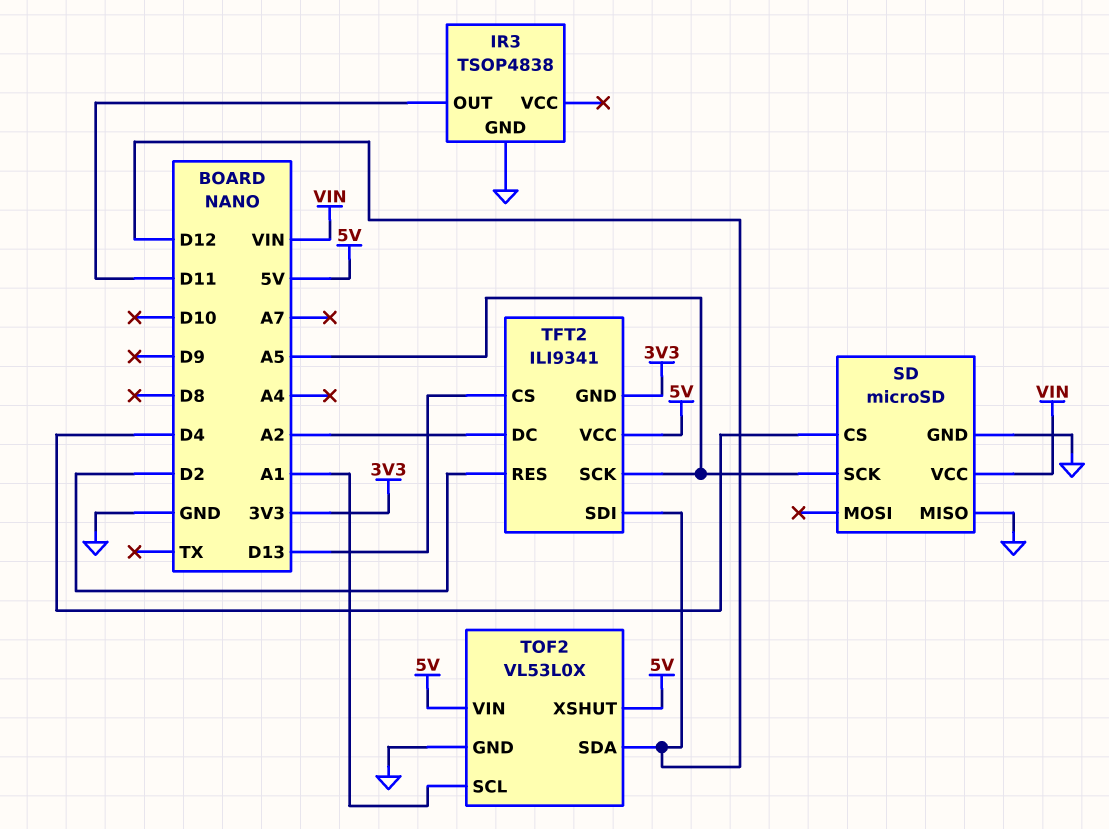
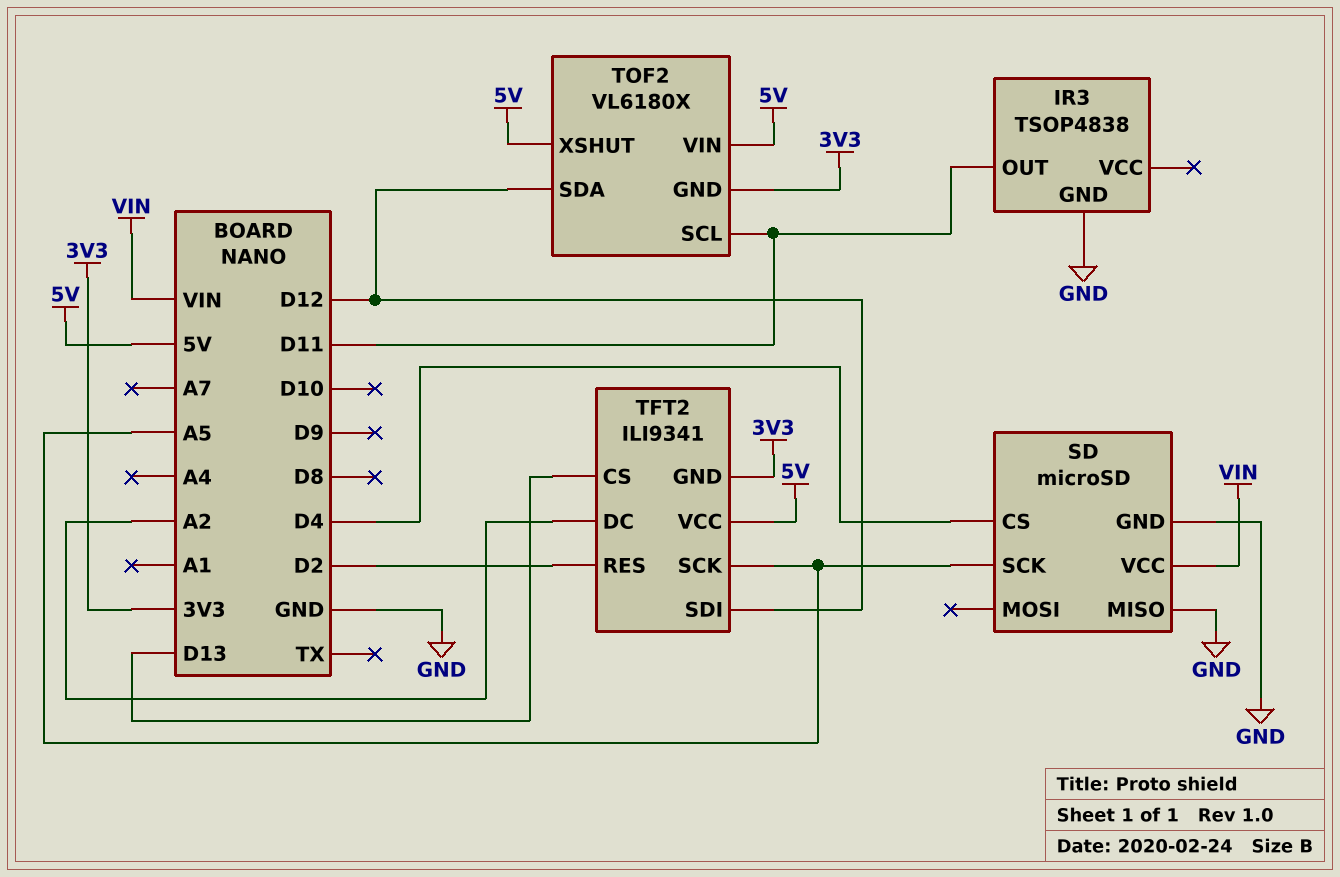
TOF2: VL53L0X -> VL6180X
TOF2 pin GND: GND -> 3V3
TOF2 pin SCL: A1 -> D11

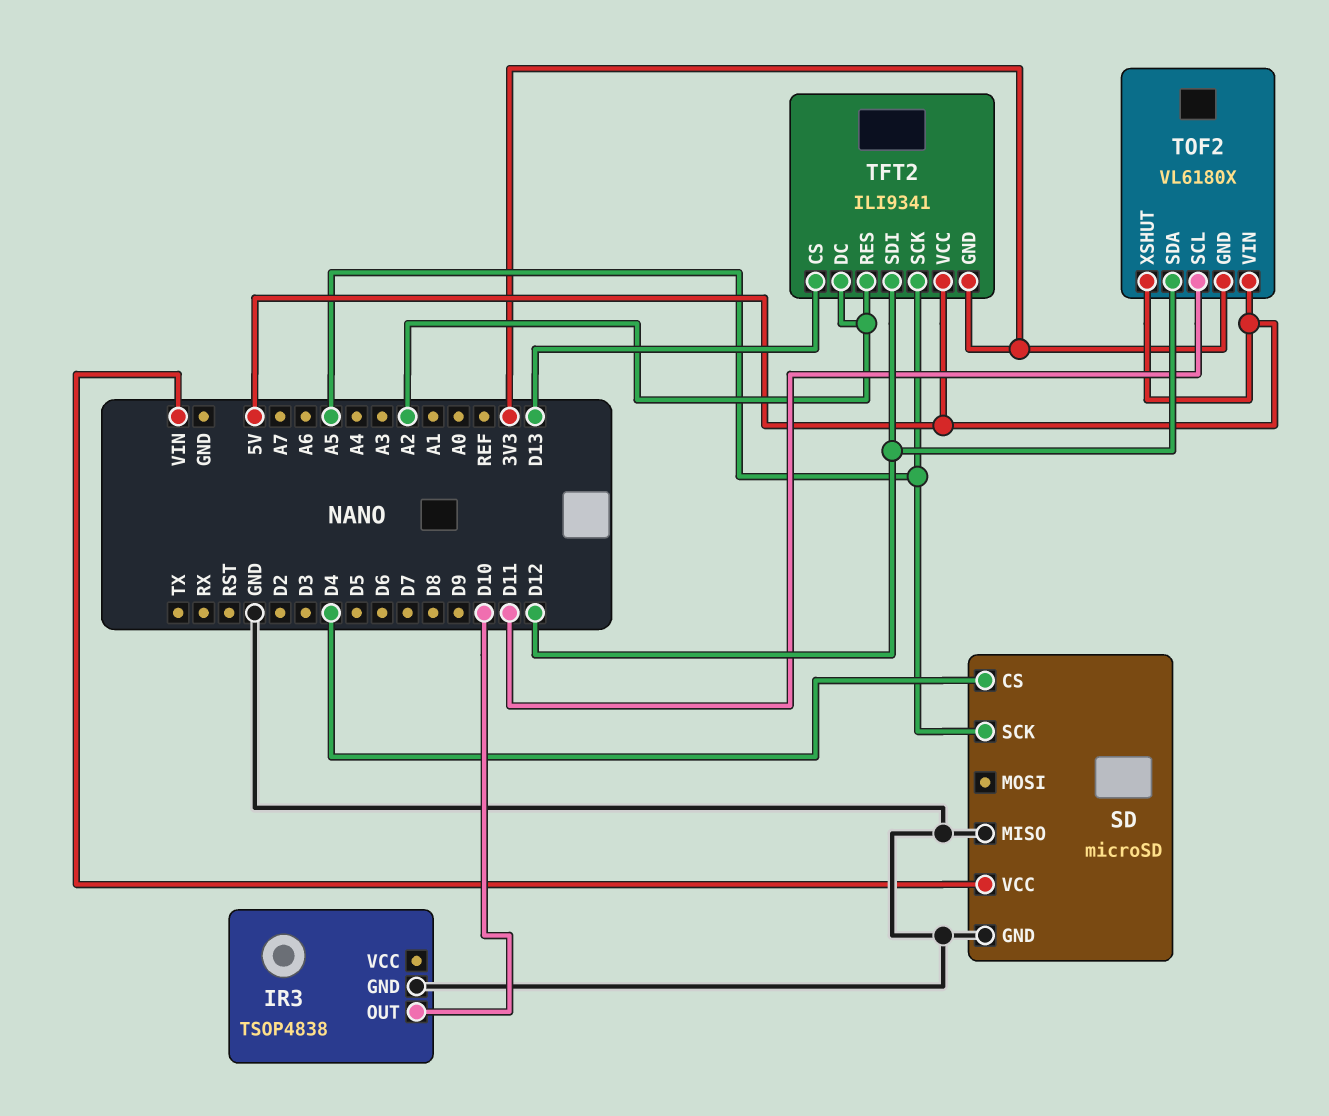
IR3 pin OUT: D11 -> D10
TFT2 pin RES: D2 -> A2

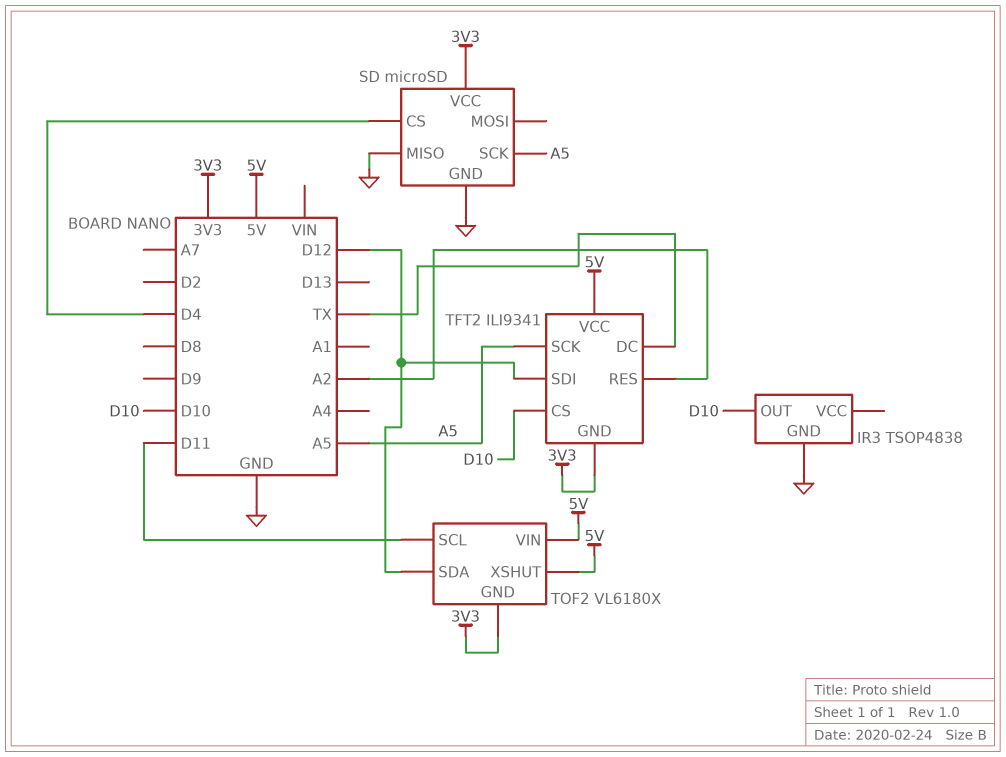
SD pin VCC: VIN -> 3V3
TFT2 pin CS: D13 -> D10
TFT2 pin DC: A2 -> TX

